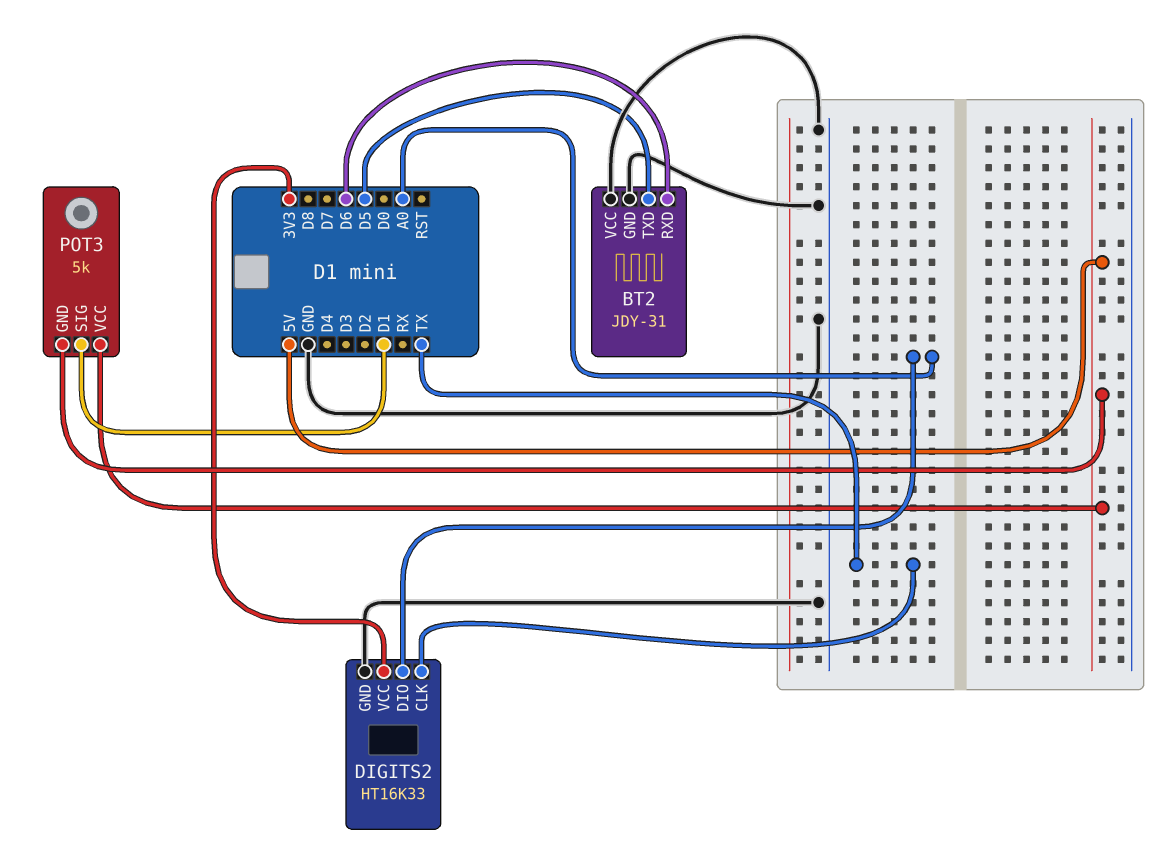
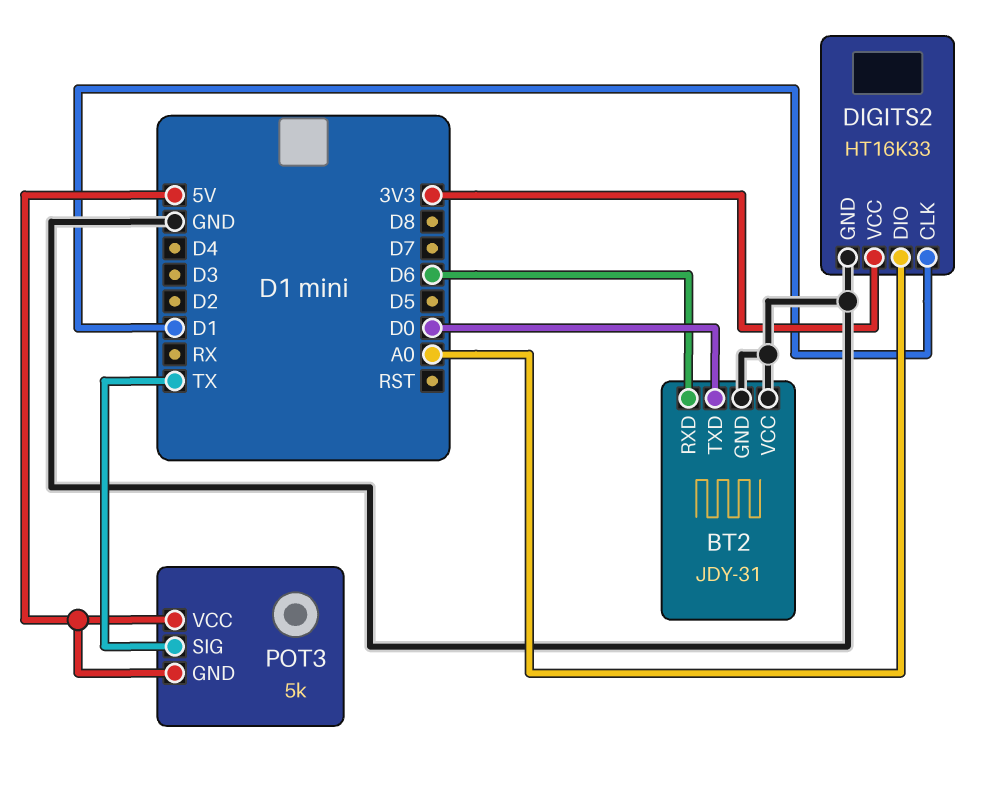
BT2 pin TXD: D5 -> D0
DIGITS2 pin CLK: TX -> D1
POT3 pin SIG: D1 -> TX

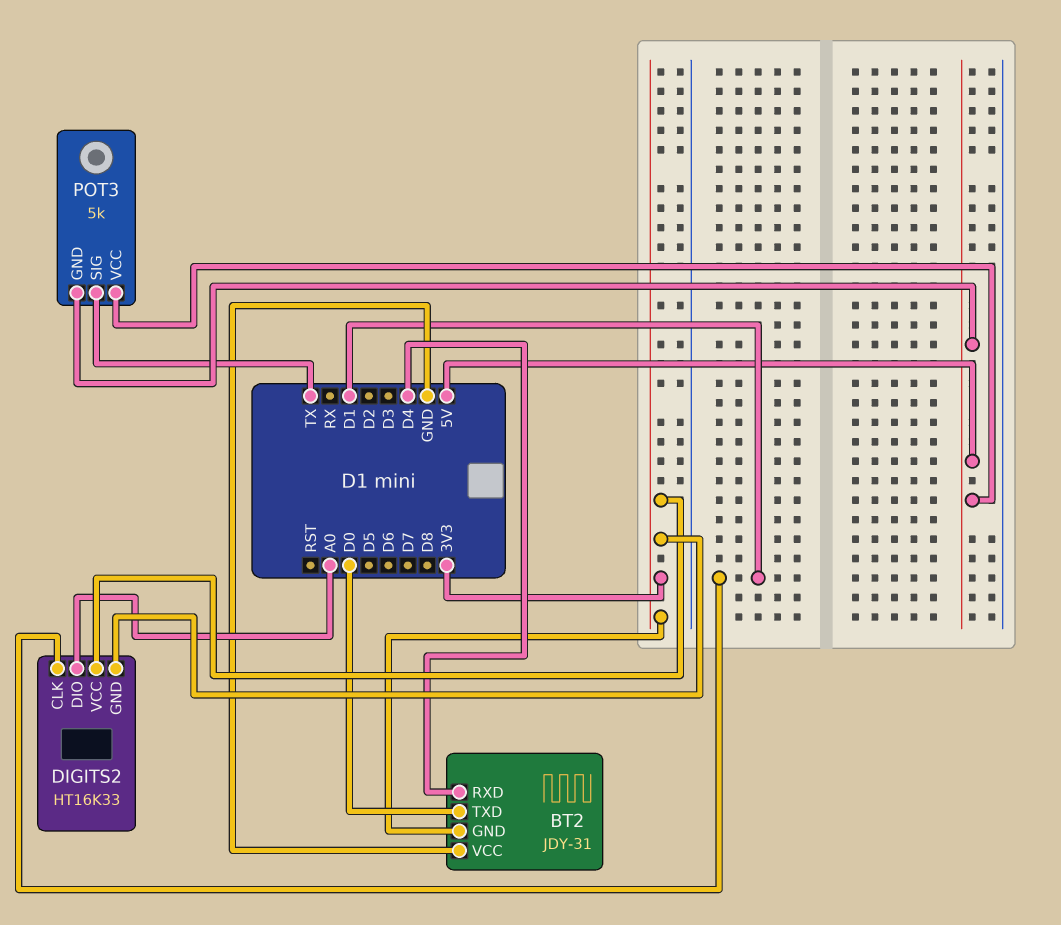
BT2 pin GND: GND -> 3V3
BT2 pin RXD: D6 -> D4
DIGITS2 pin GND: GND -> 3V3

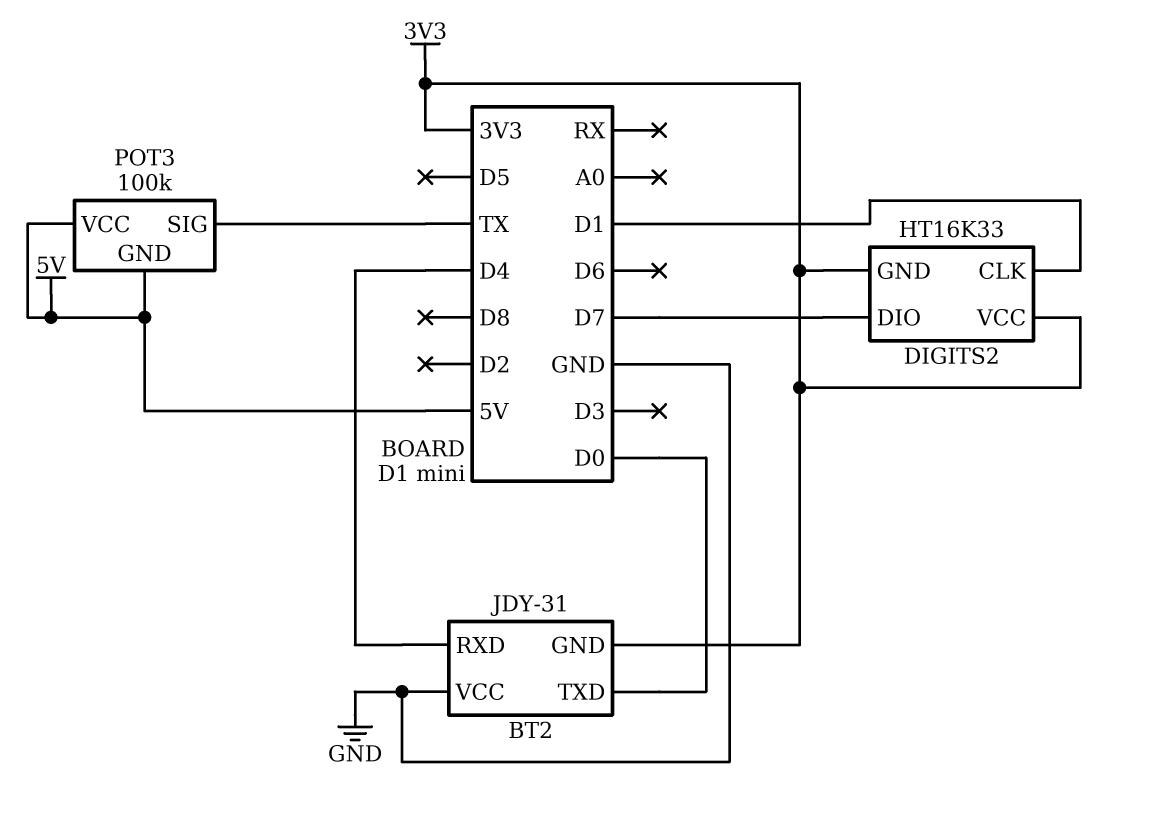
DIGITS2 pin DIO: A0 -> D7
POT3: 5k -> 100k

